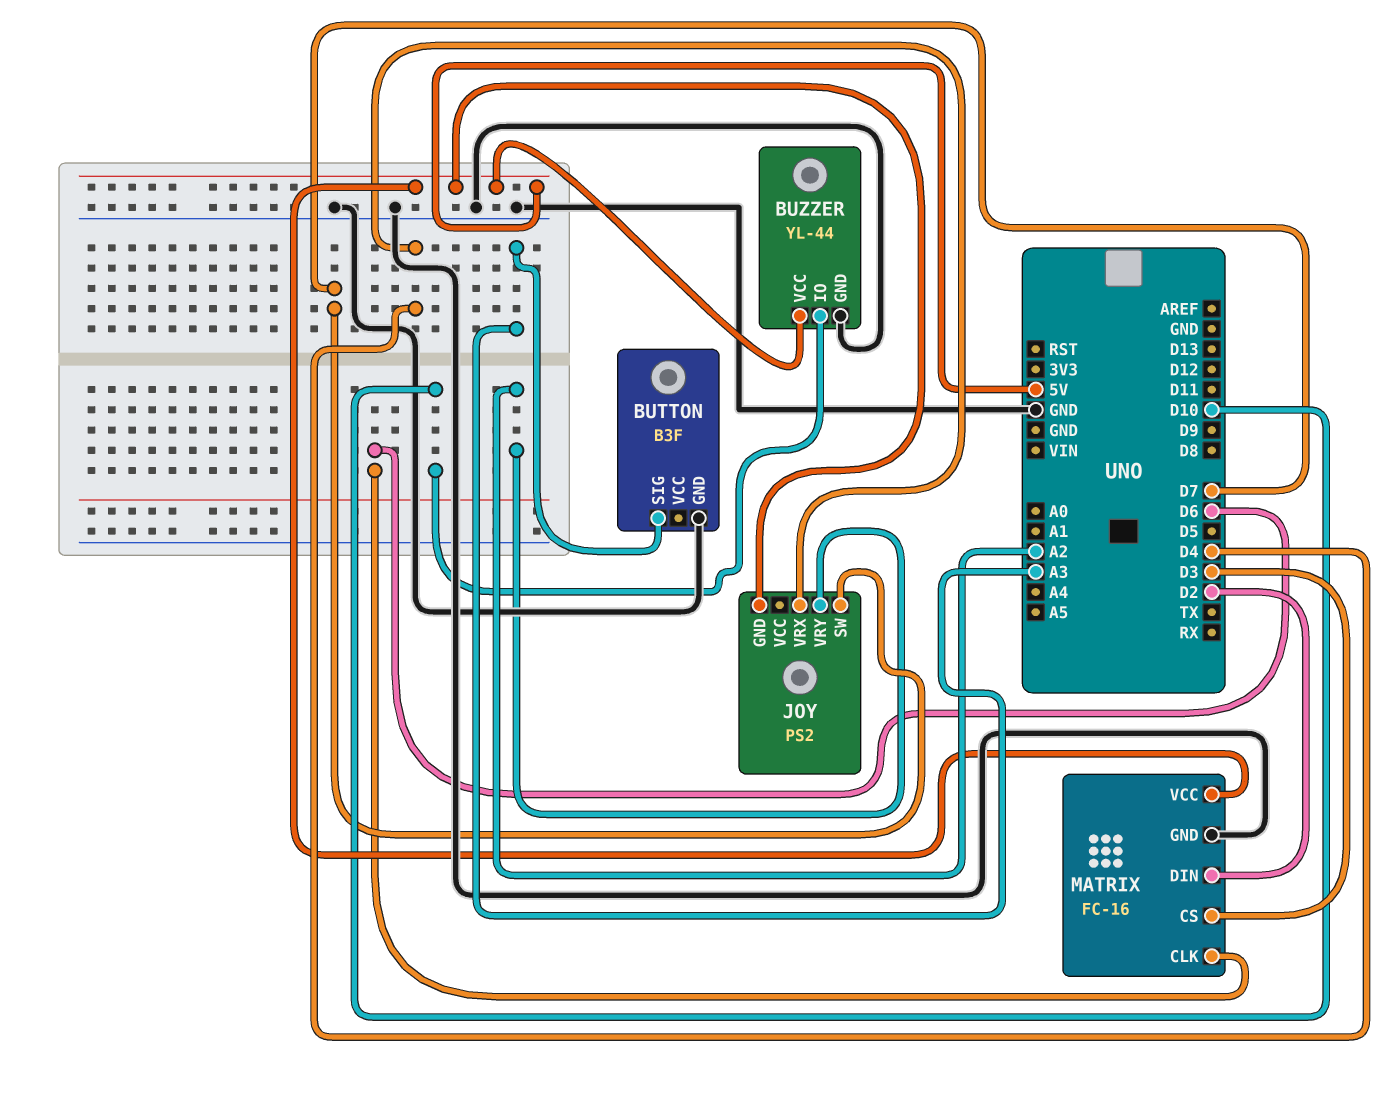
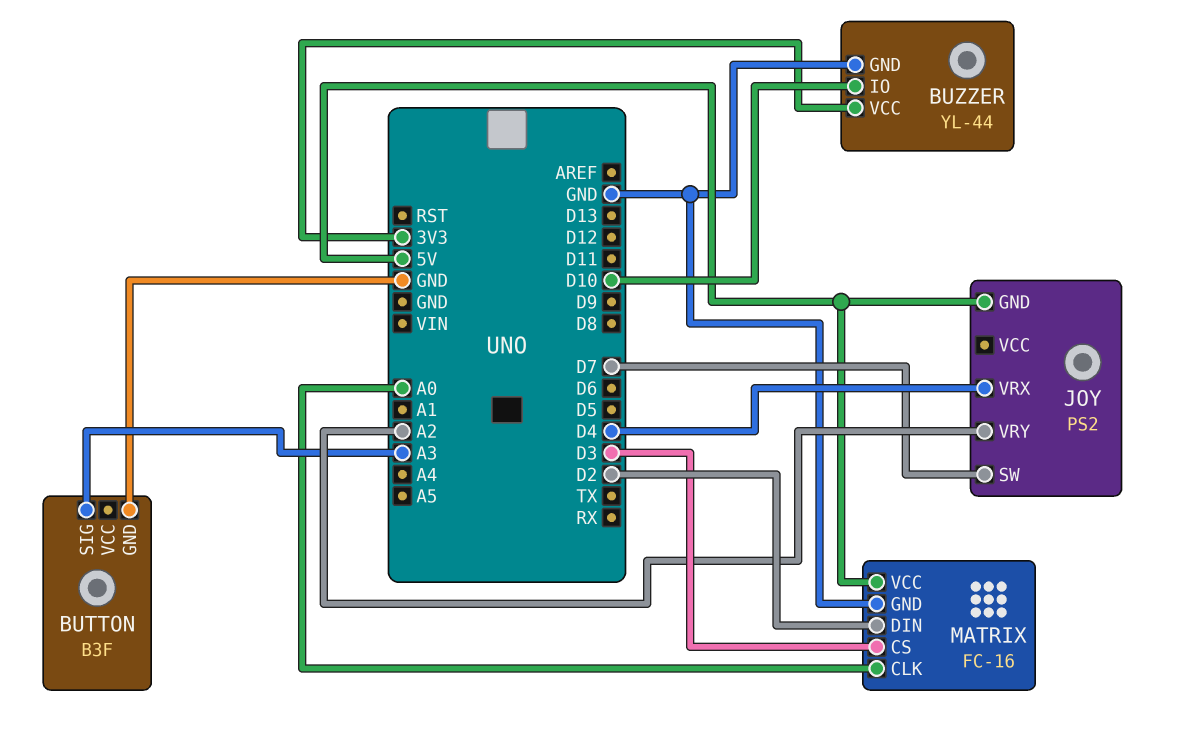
BUZZER pin VCC: 5V -> 3V3
MATRIX pin CLK: D6 -> A0

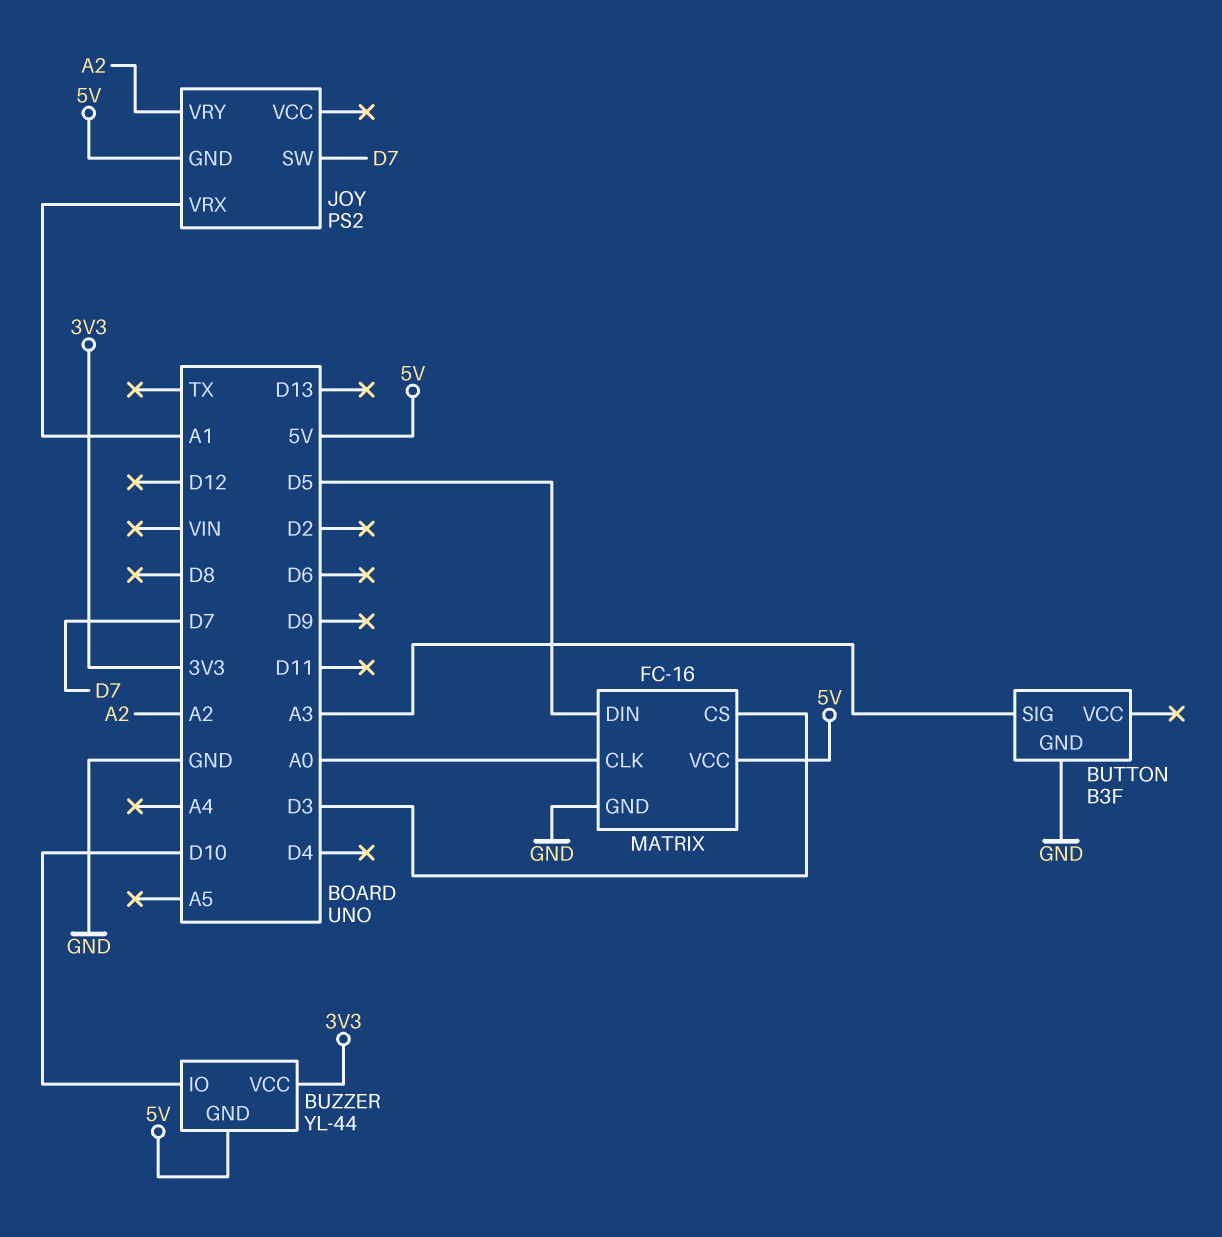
BUZZER pin GND: GND -> 5V
JOY pin VRX: D4 -> A1
MATRIX pin DIN: D2 -> D5

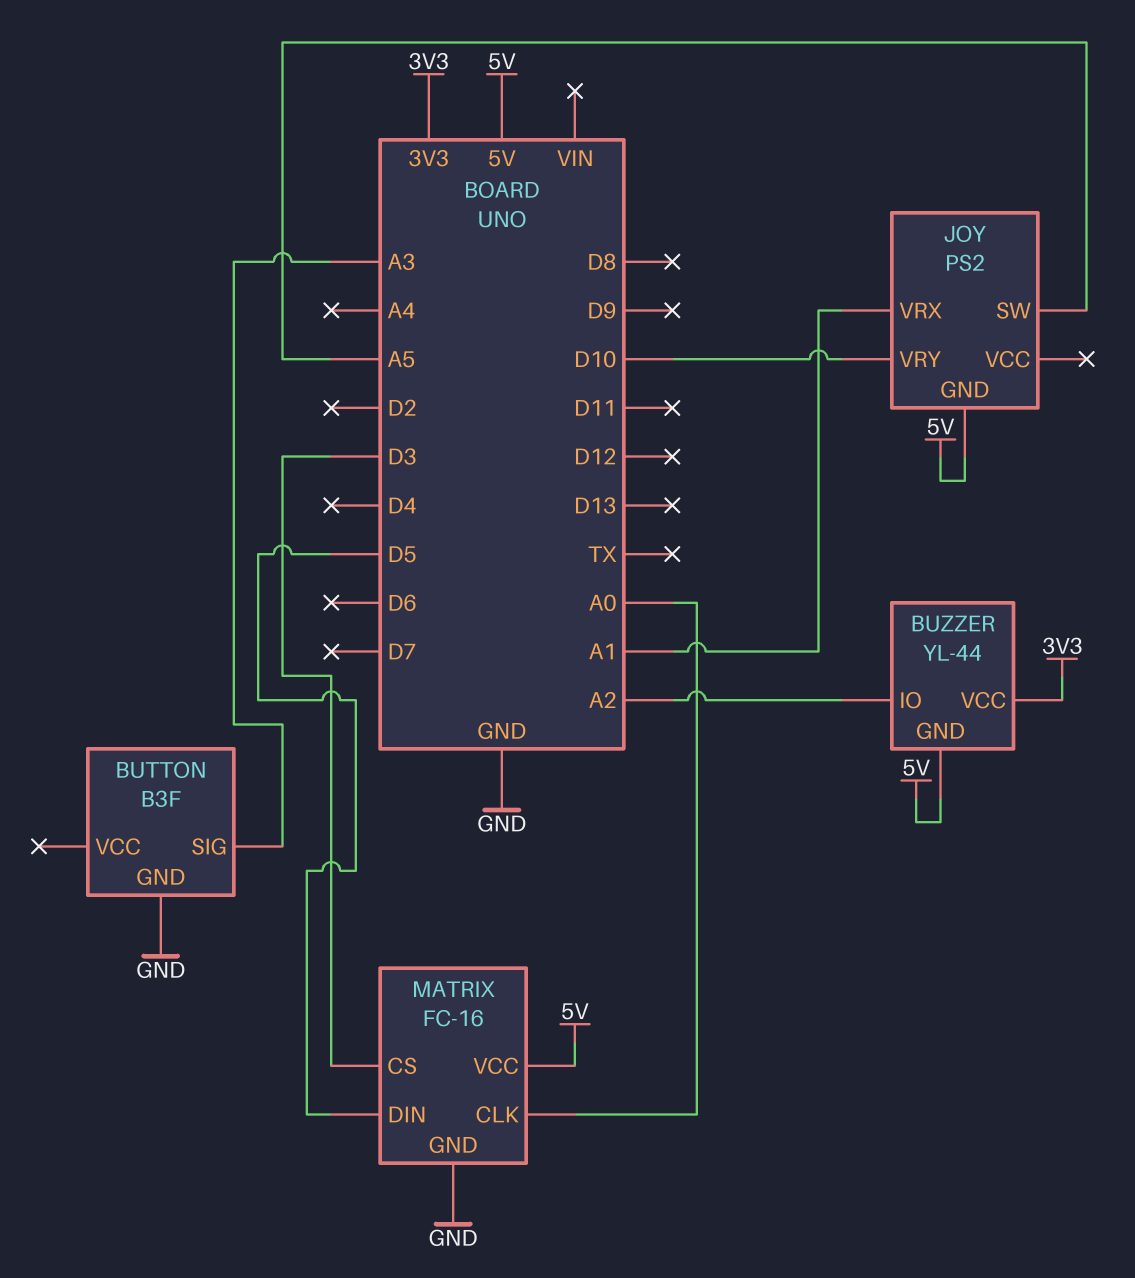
BUZZER pin IO: D10 -> A2
JOY pin SW: D7 -> A5
JOY pin VRY: A2 -> D10

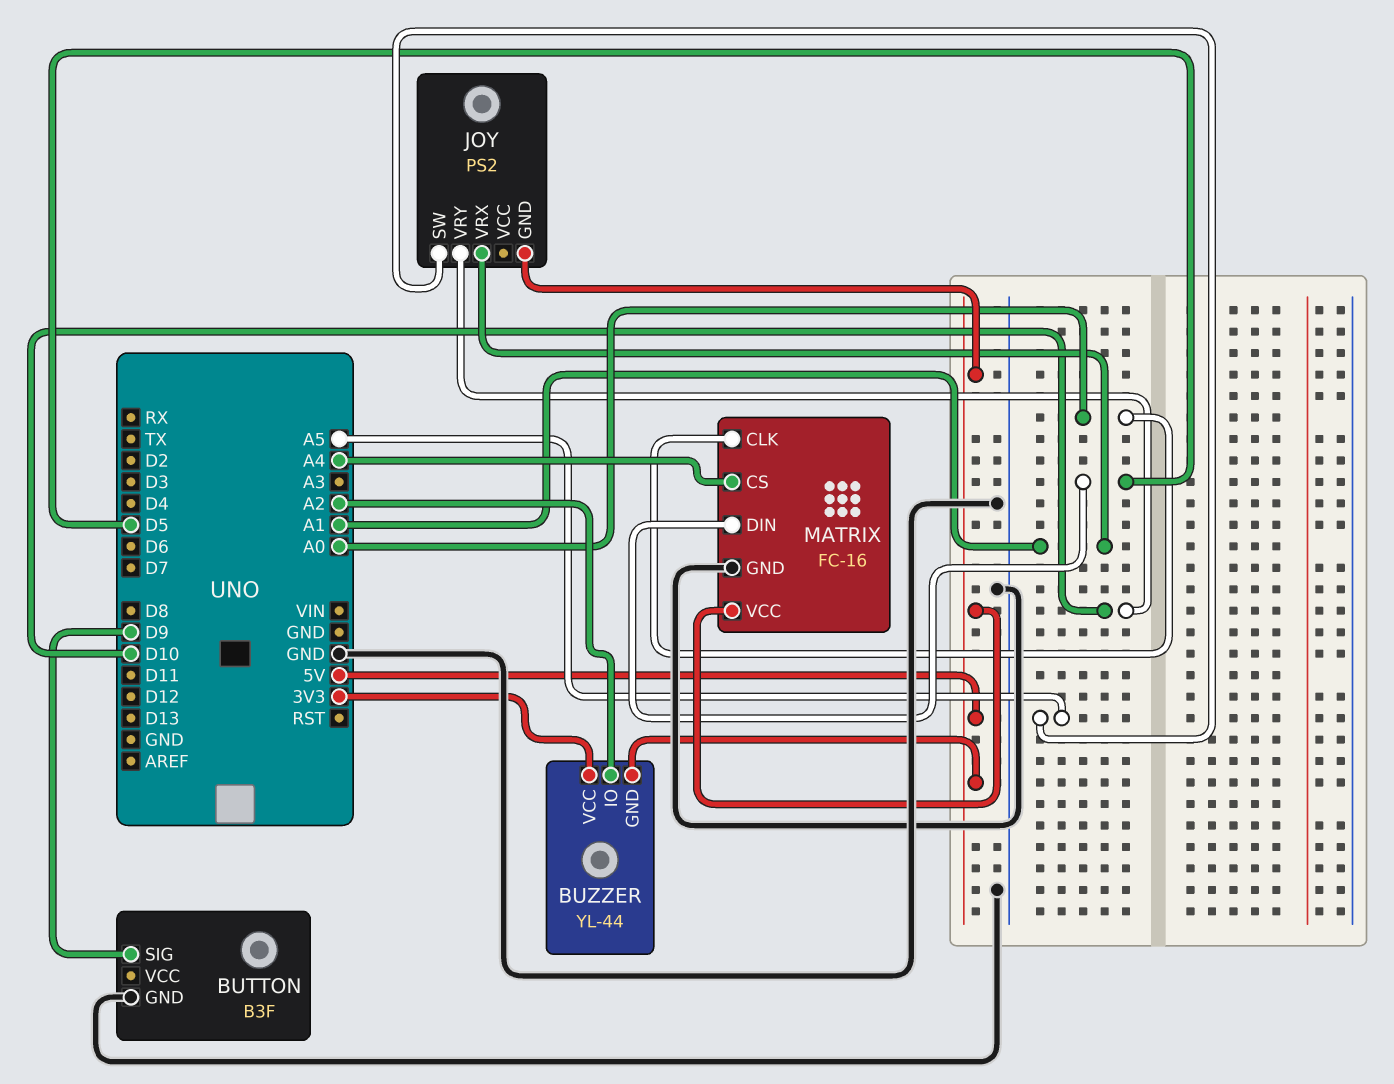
BUTTON pin SIG: A3 -> D9
MATRIX pin CS: D3 -> A4

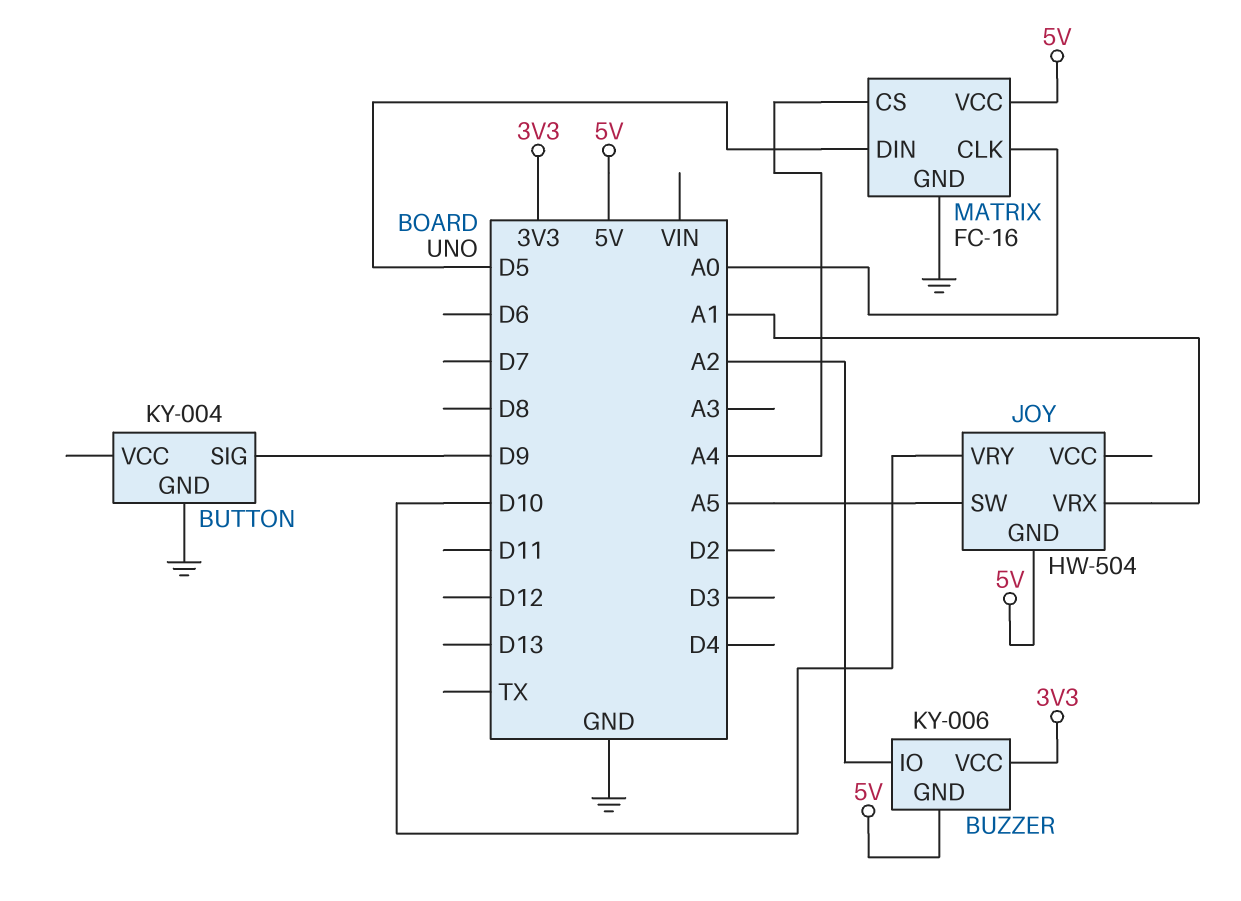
BUTTON: B3F -> KY-004
BUZZER: YL-44 -> KY-006
JOY: PS2 -> HW-504

